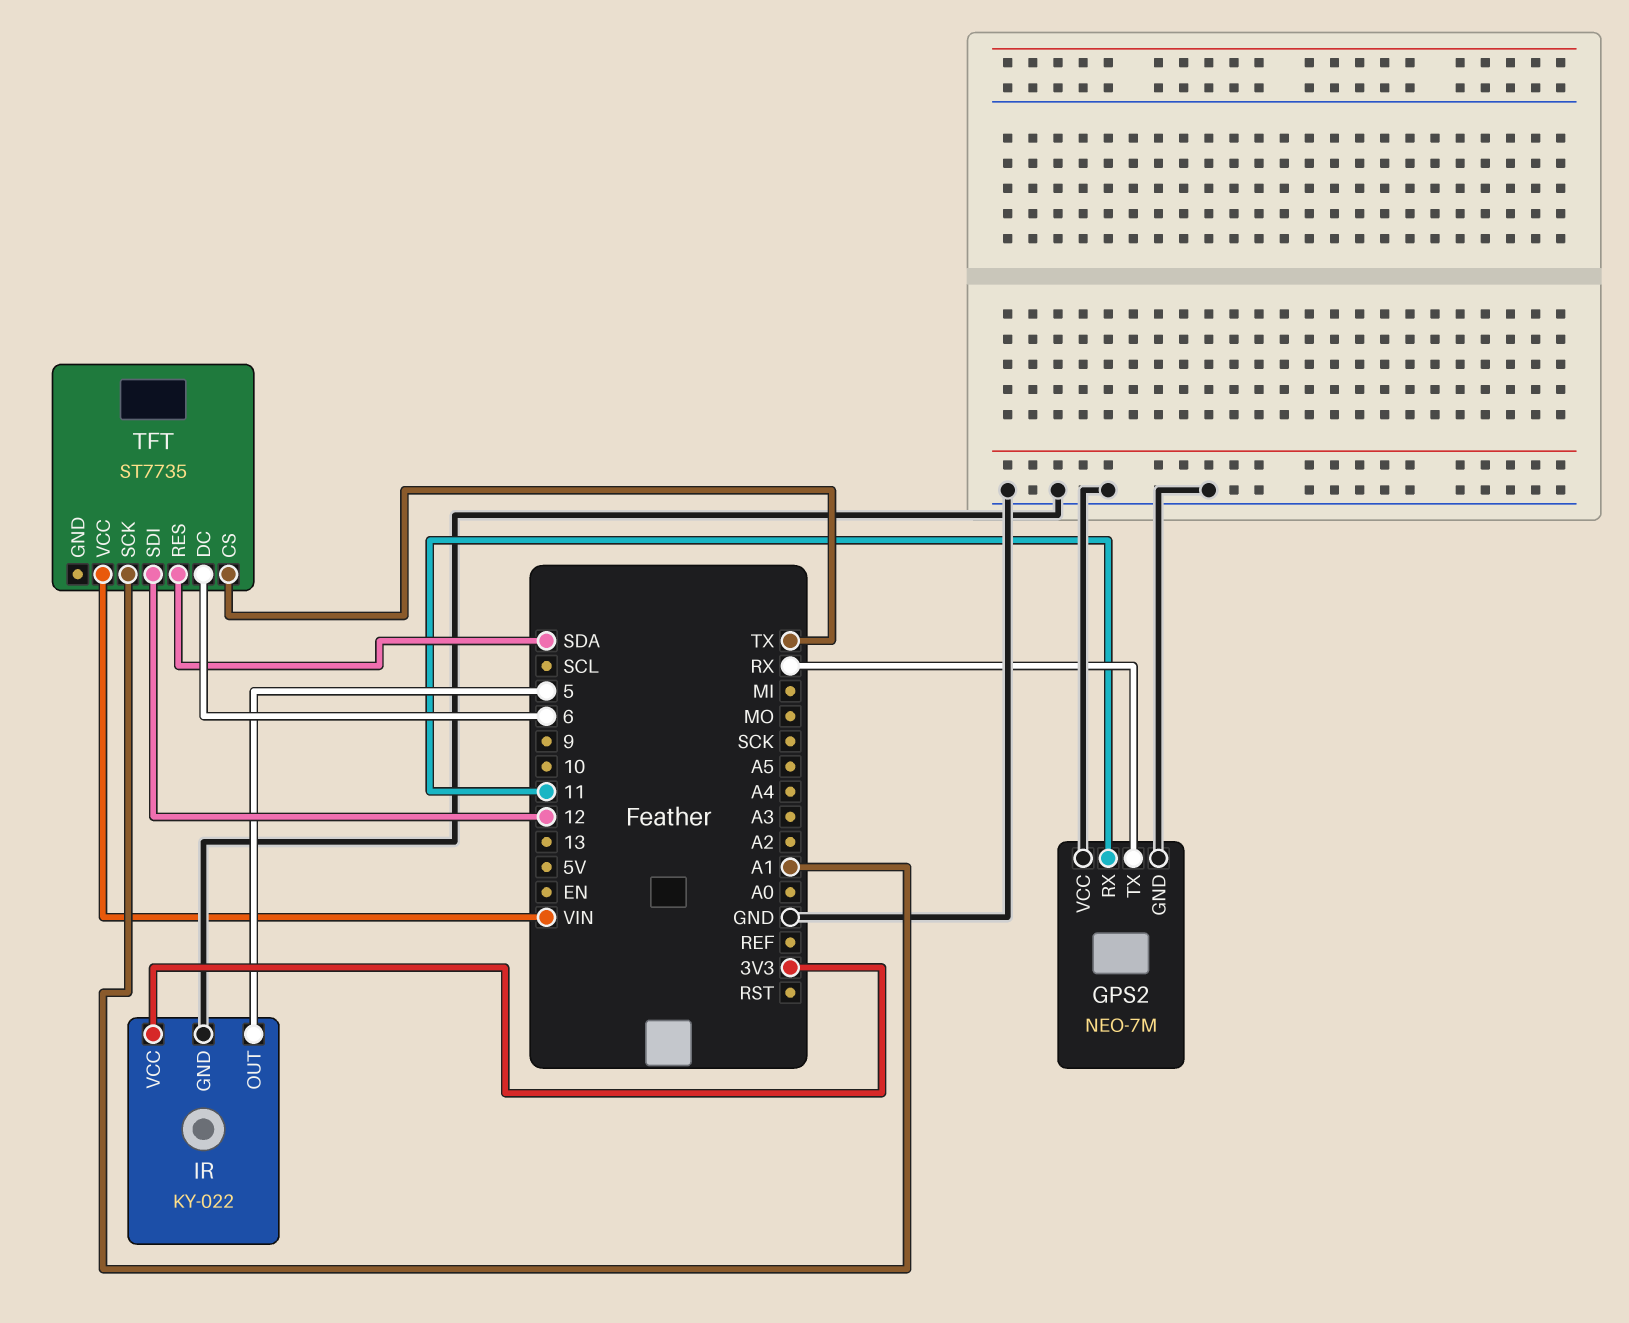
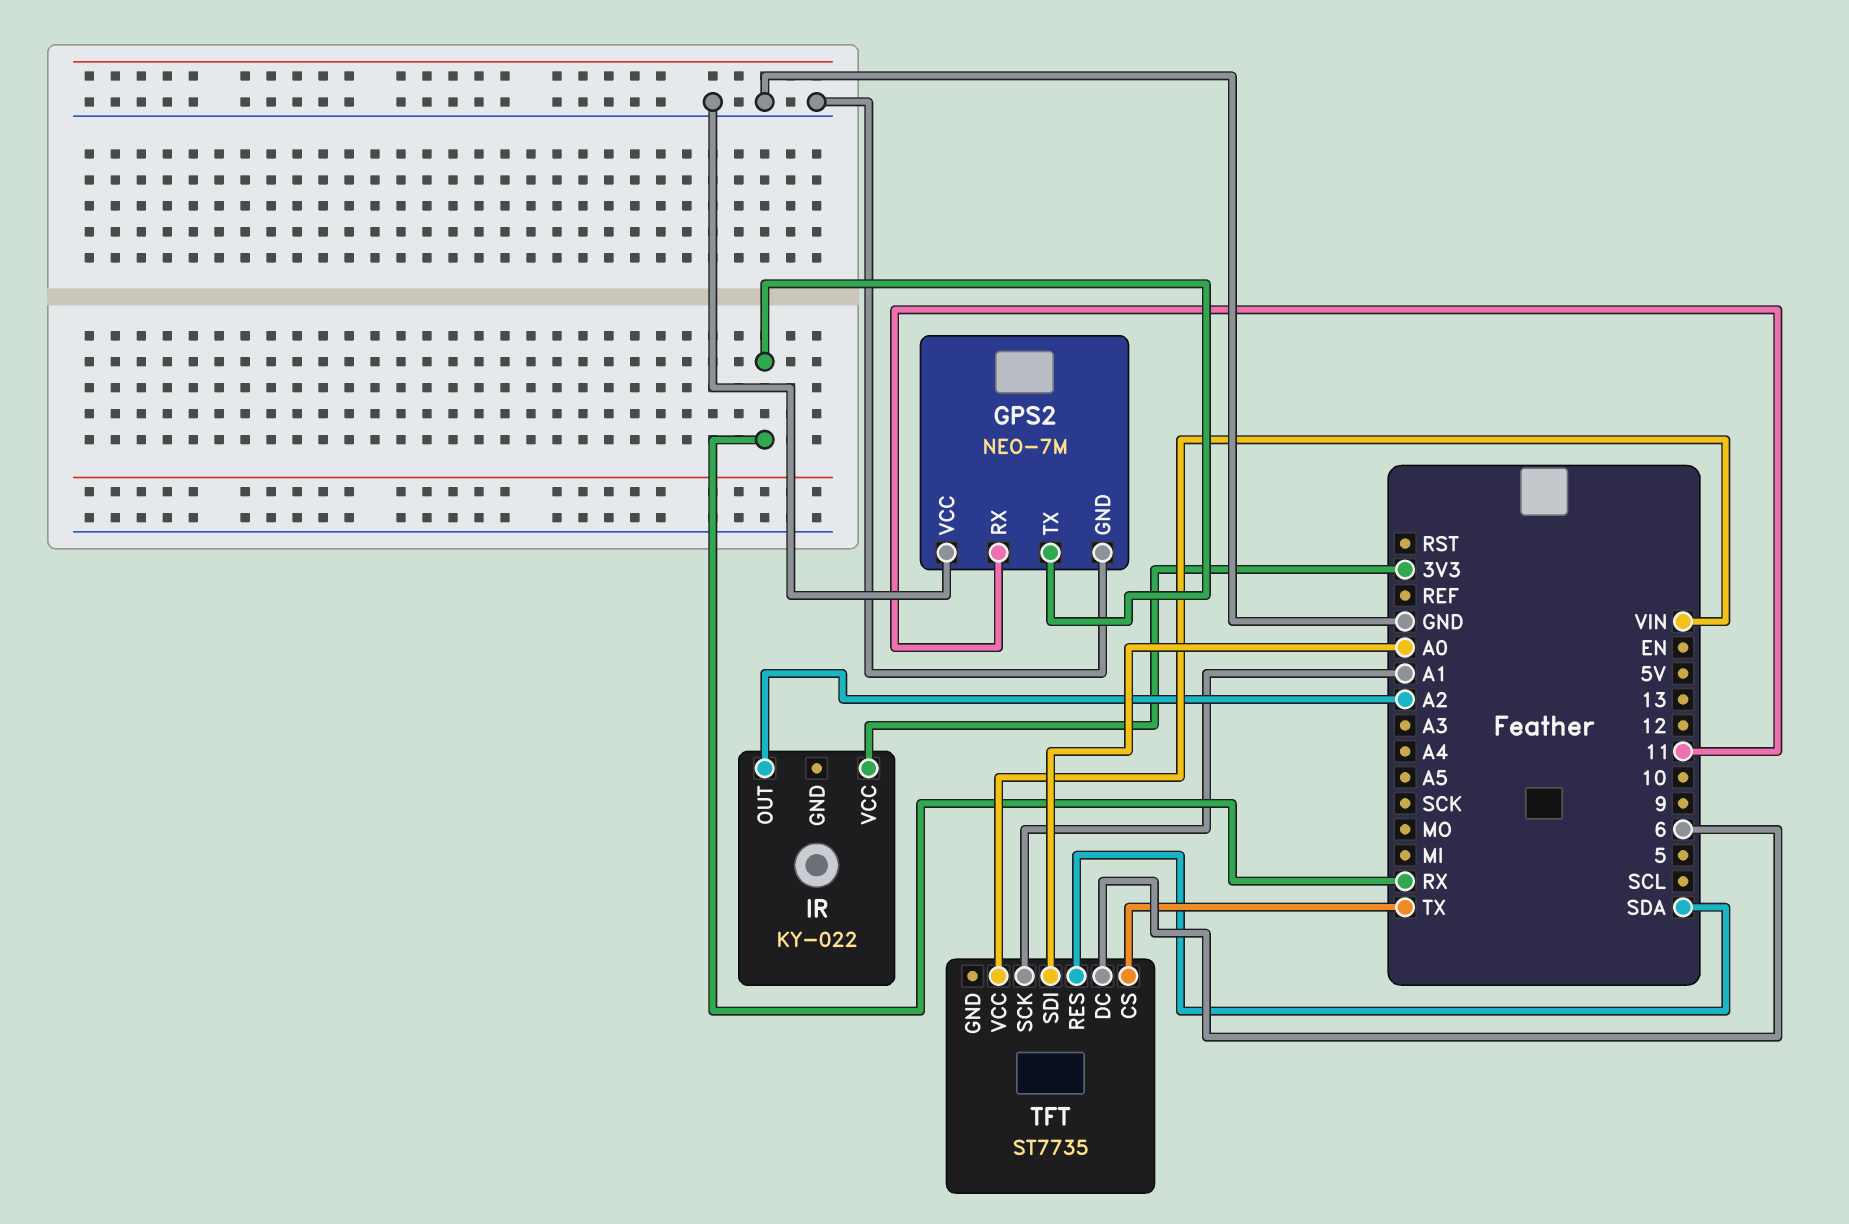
IR pin GND: GND -> none
IR pin OUT: 5 -> A2
TFT pin SDI: 12 -> A0

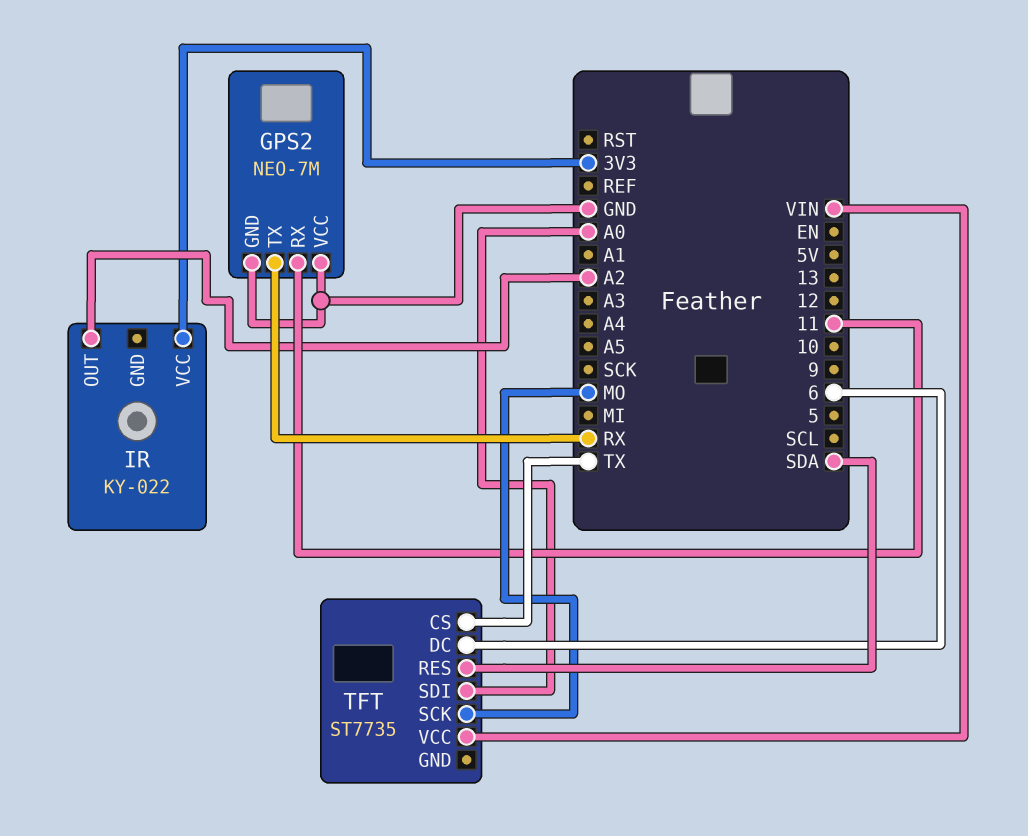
TFT pin SCK: A1 -> MO

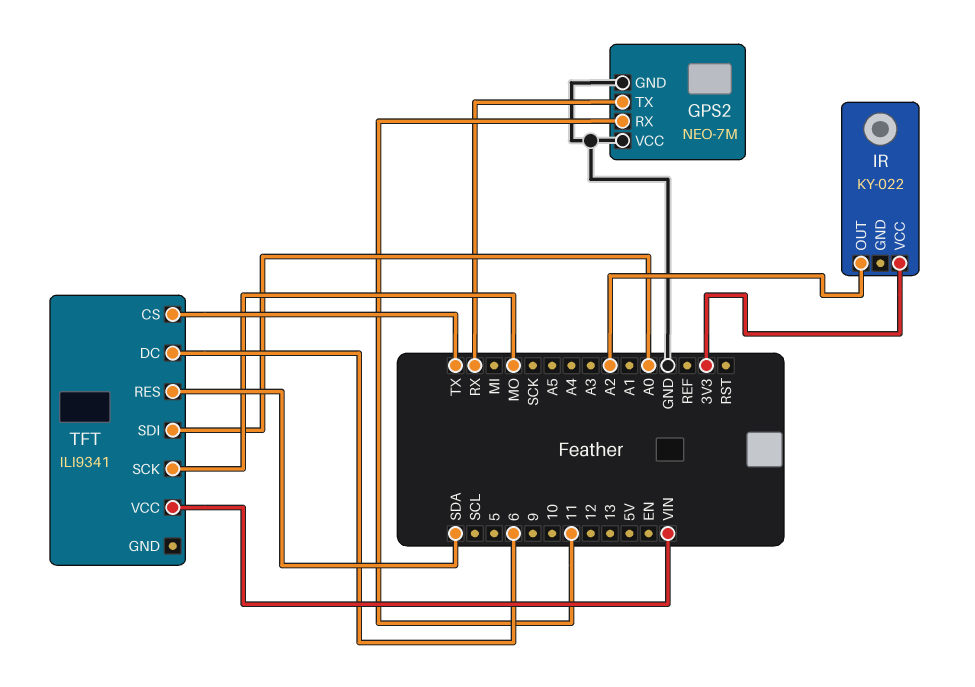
TFT: ST7735 -> ILI9341

